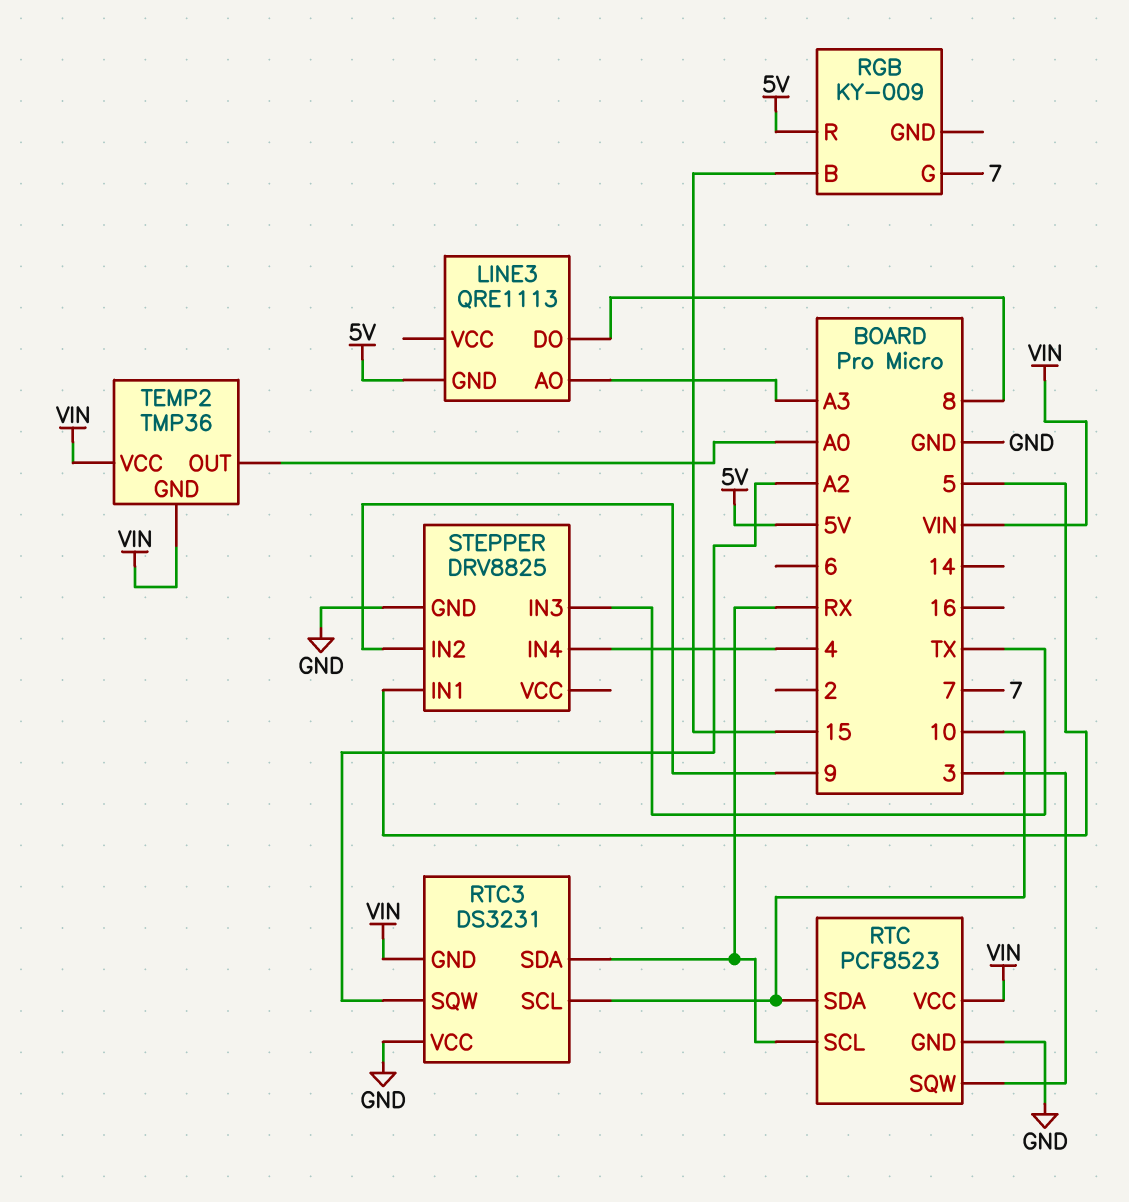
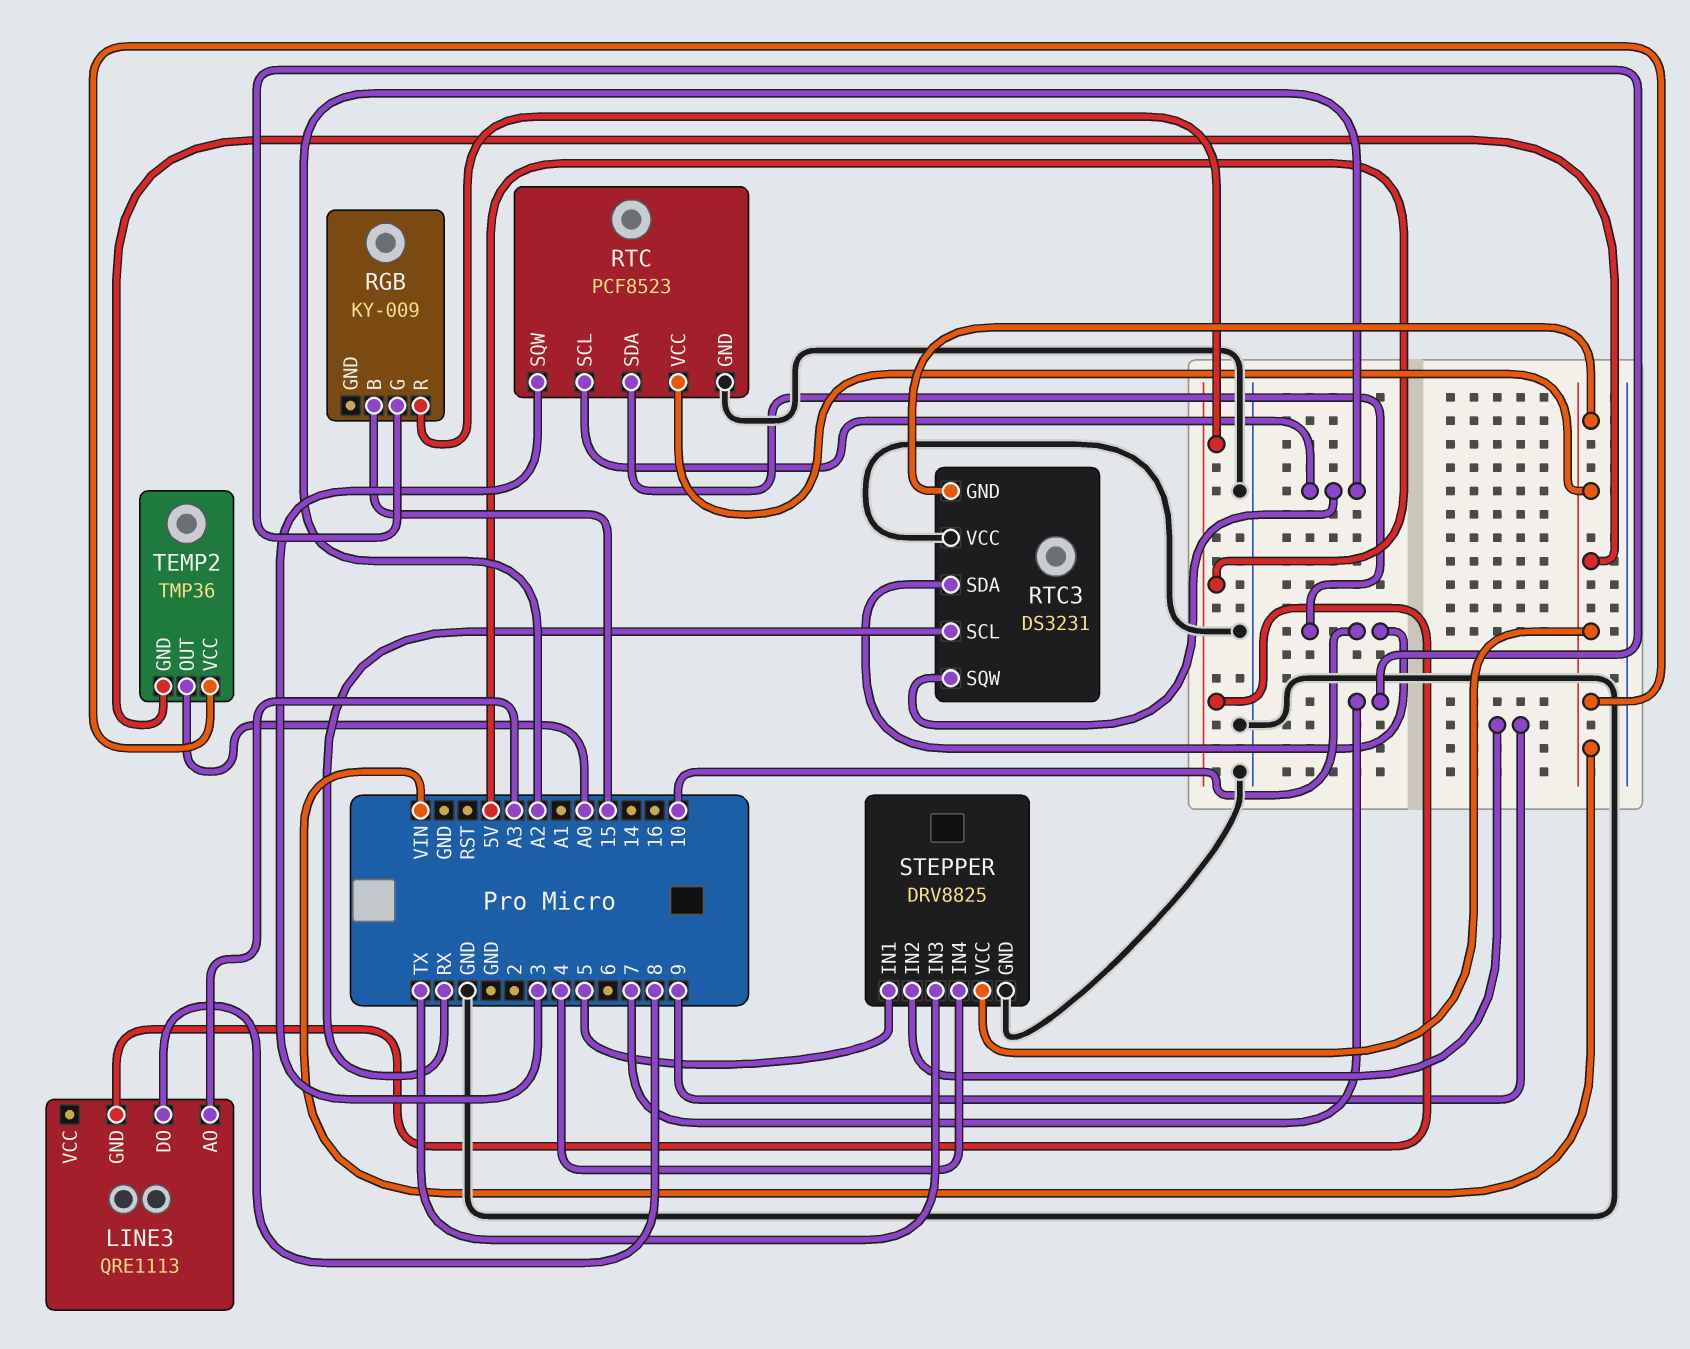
RTC pin SCL: RX -> A2
RTC3 pin SCL: 10 -> RX
RTC3 pin SDA: RX -> 10
STEPPER pin VCC: none -> VIN

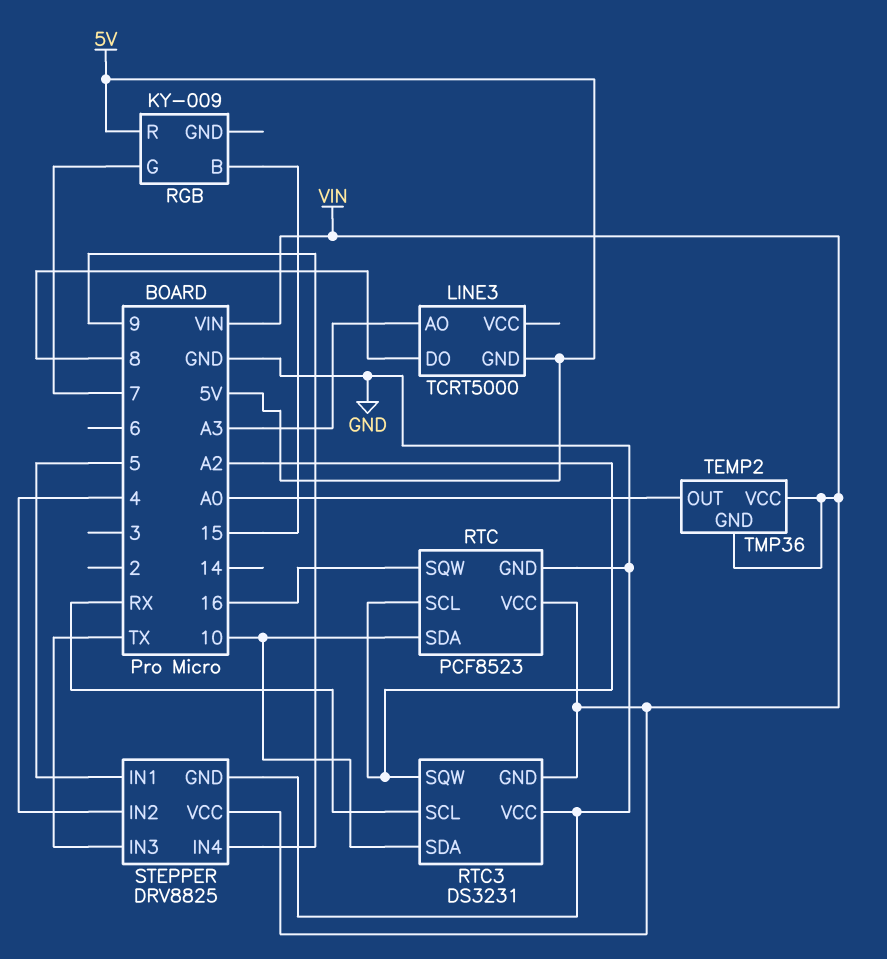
LINE3: QRE1113 -> TCRT5000
RTC pin SQW: 3 -> 16
STEPPER pin IN2: 9 -> 4
STEPPER pin IN4: 4 -> 9

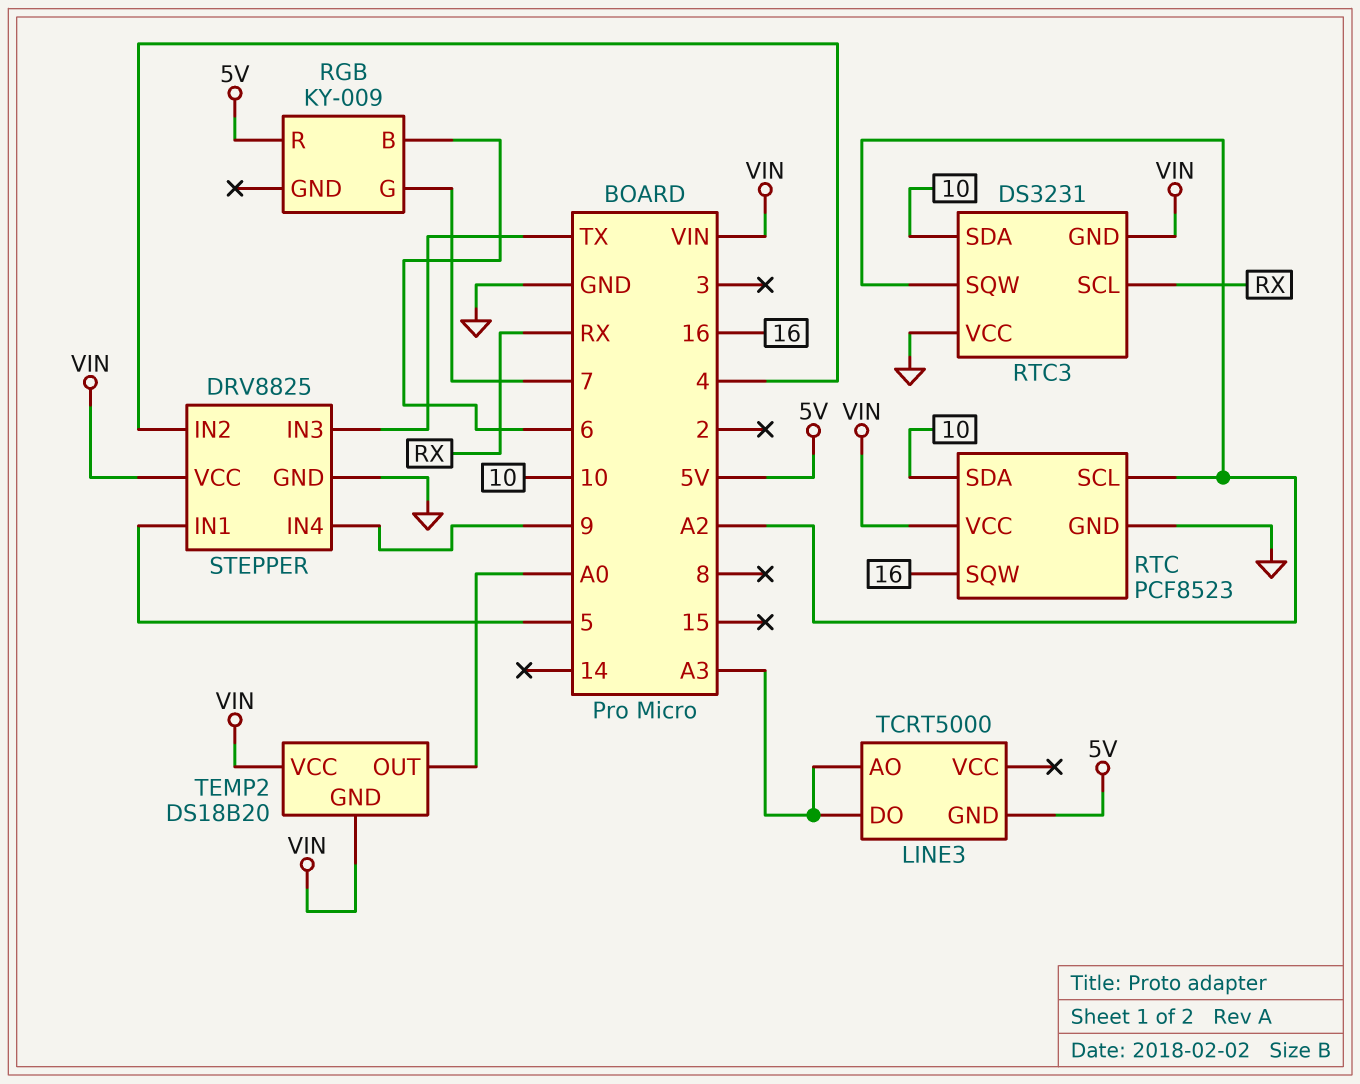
LINE3 pin DO: 8 -> A3
RGB pin B: 15 -> 6
TEMP2: TMP36 -> DS18B20

